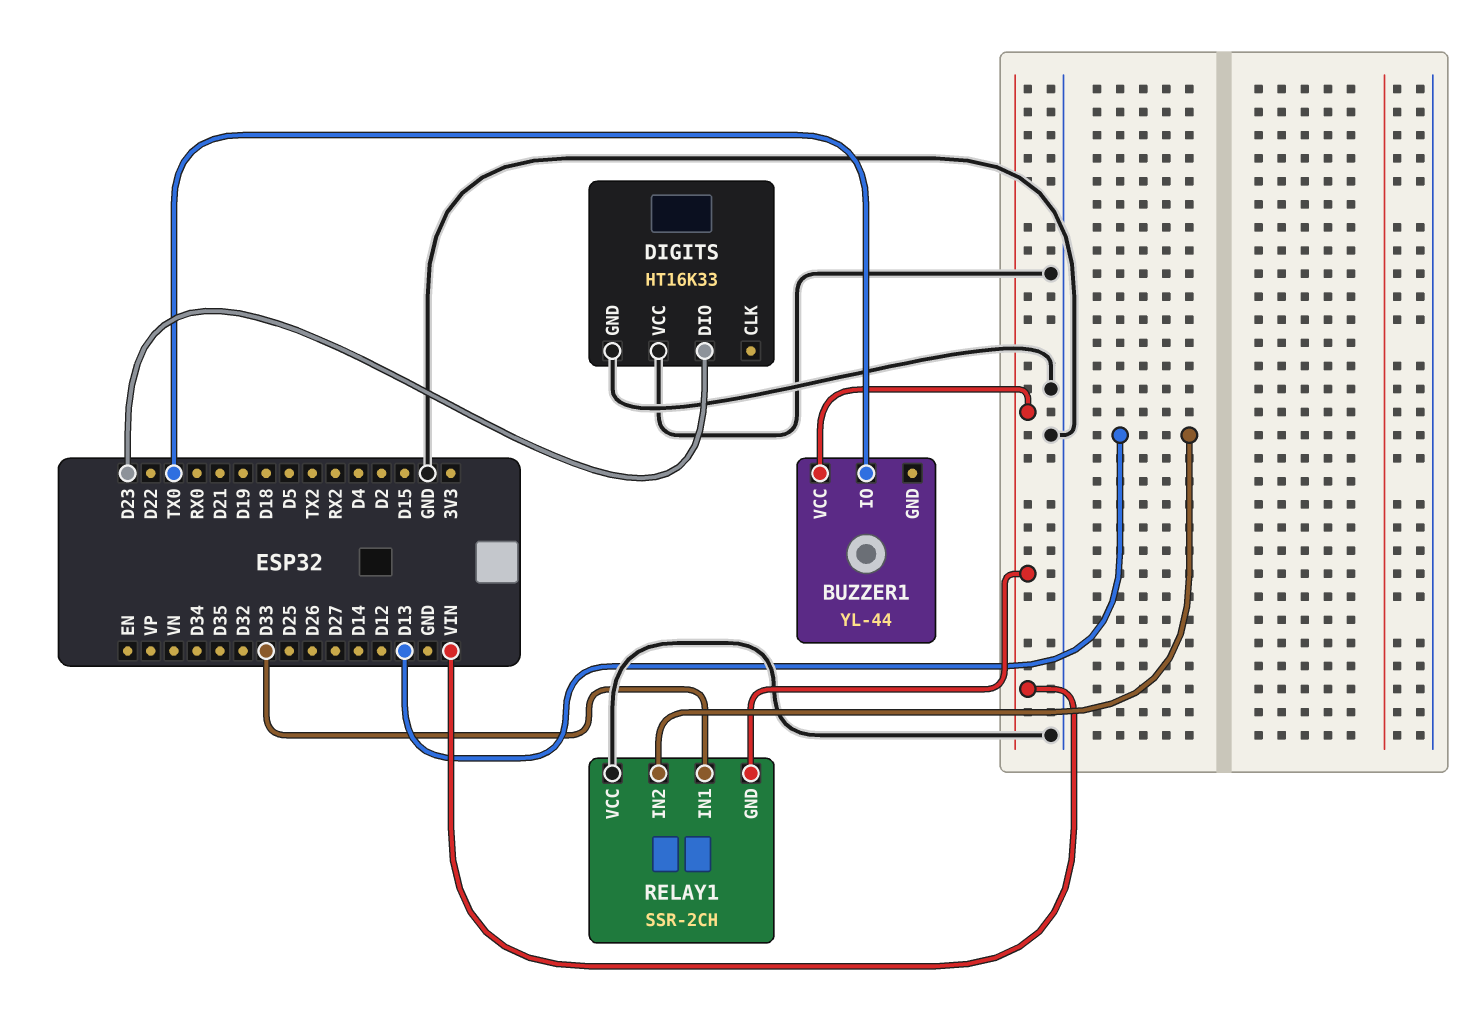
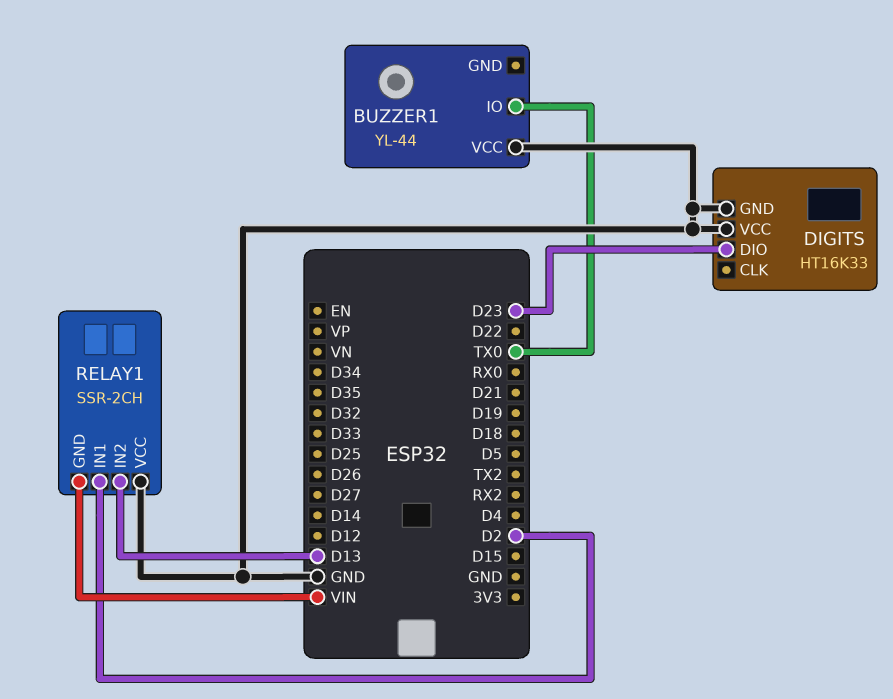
BUZZER1 pin VCC: VIN -> GND
RELAY1 pin IN1: D33 -> D2

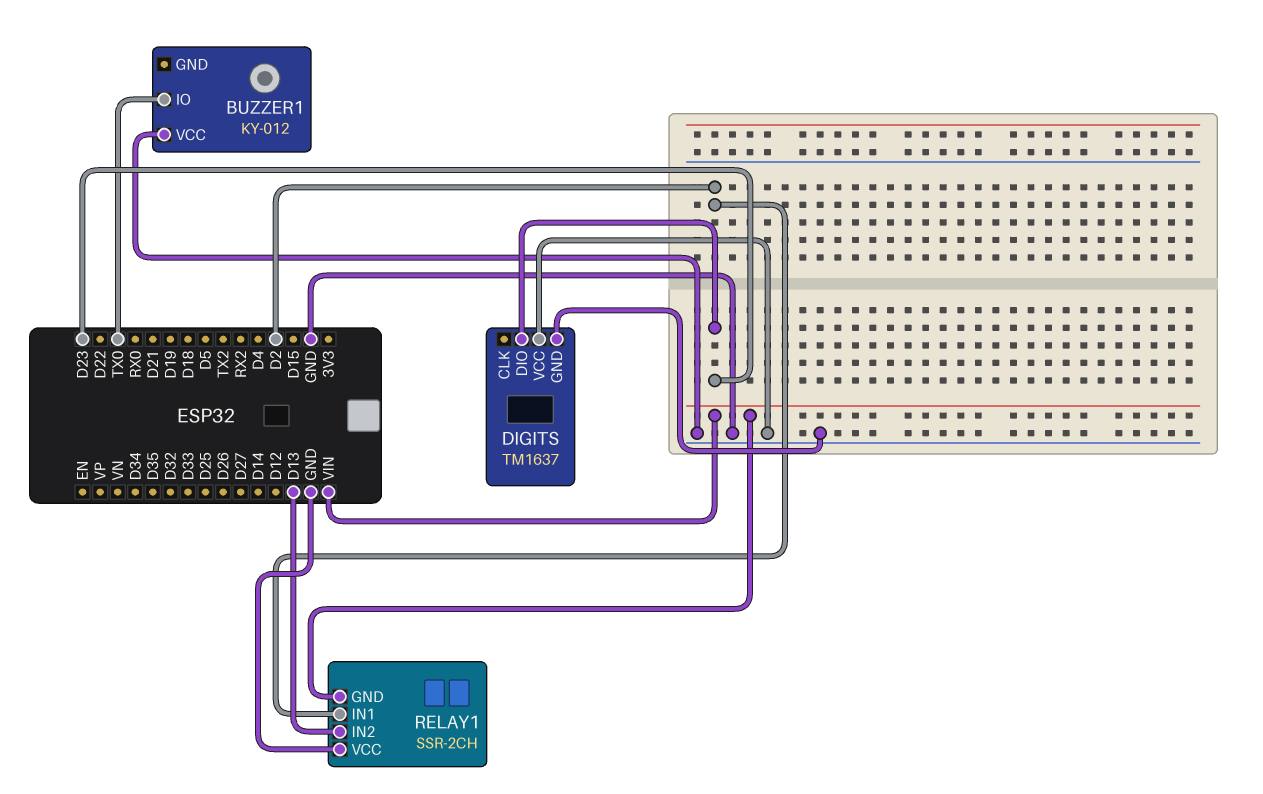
BUZZER1: YL-44 -> KY-012
DIGITS: HT16K33 -> TM1637

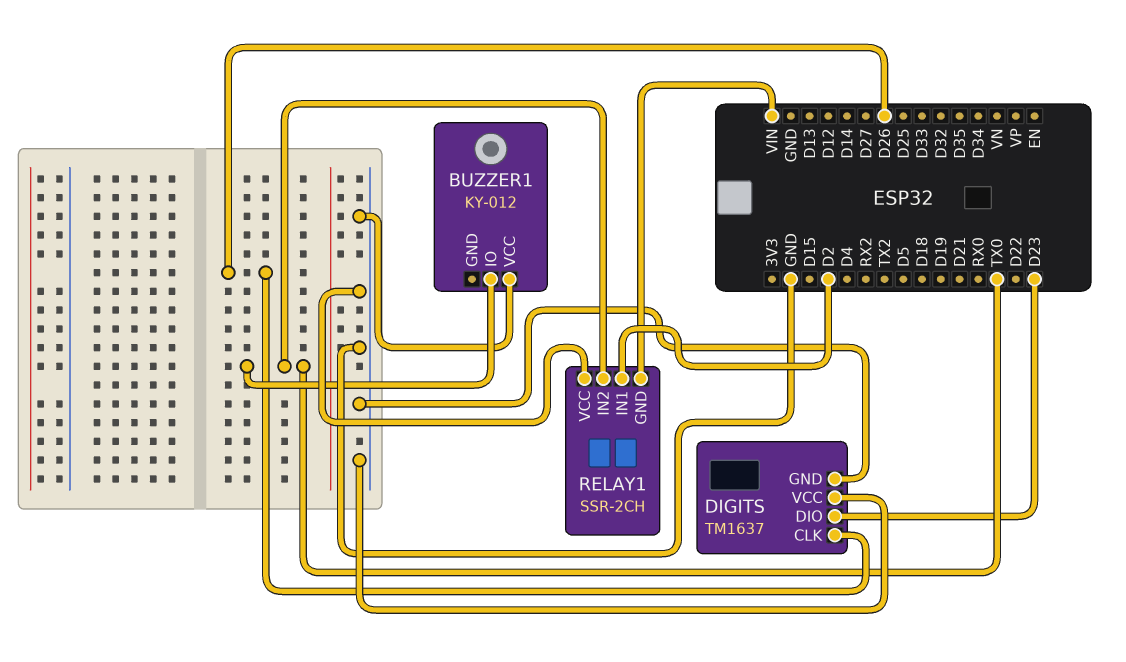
DIGITS pin CLK: none -> D26
RELAY1 pin IN2: D13 -> TX0

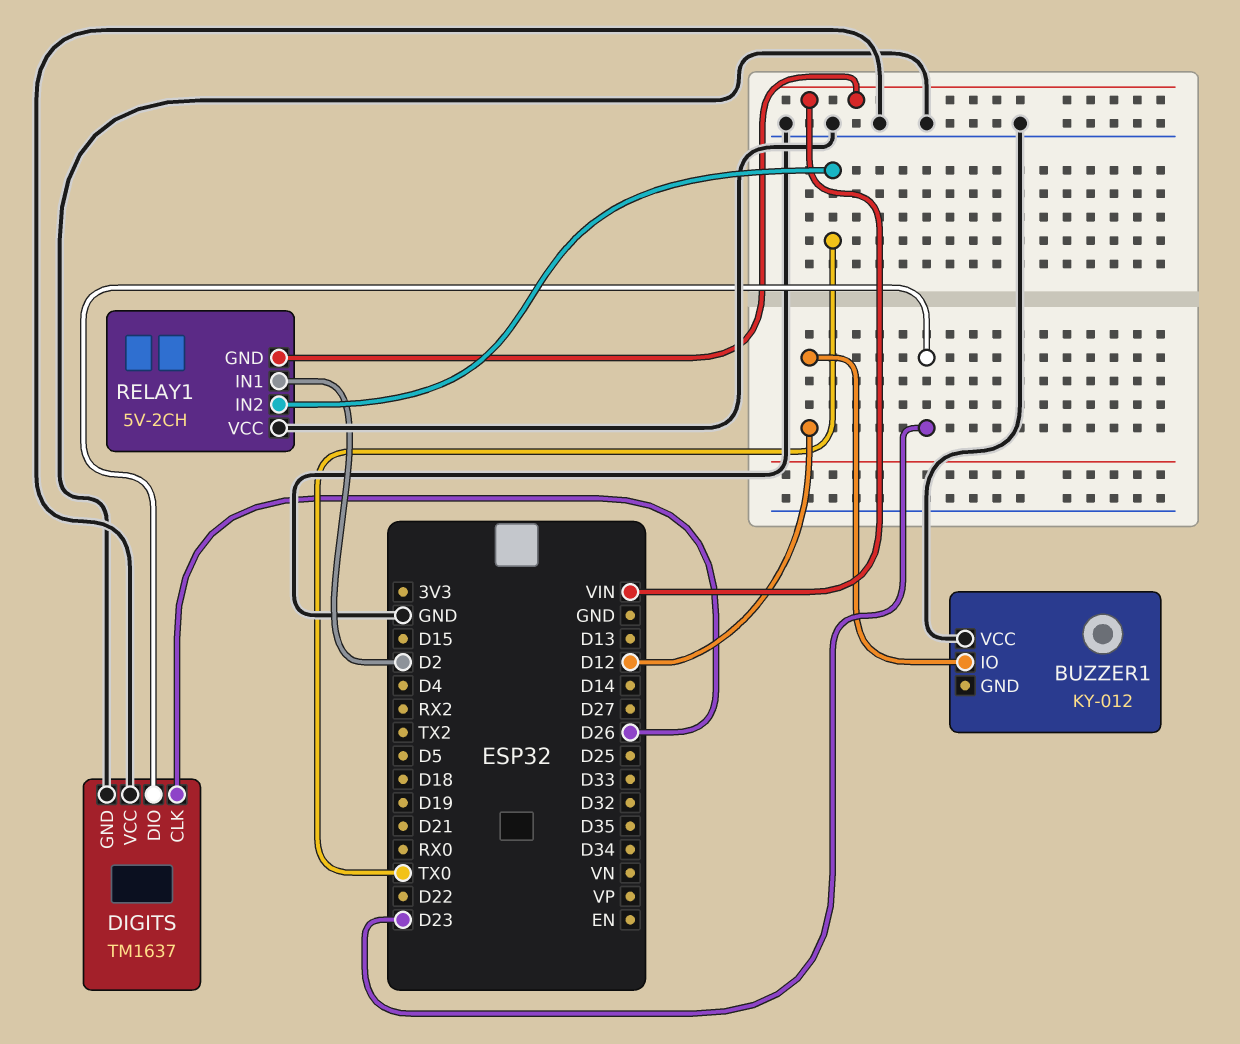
BUZZER1 pin IO: TX0 -> D12
RELAY1: SSR-2CH -> 5V-2CH

